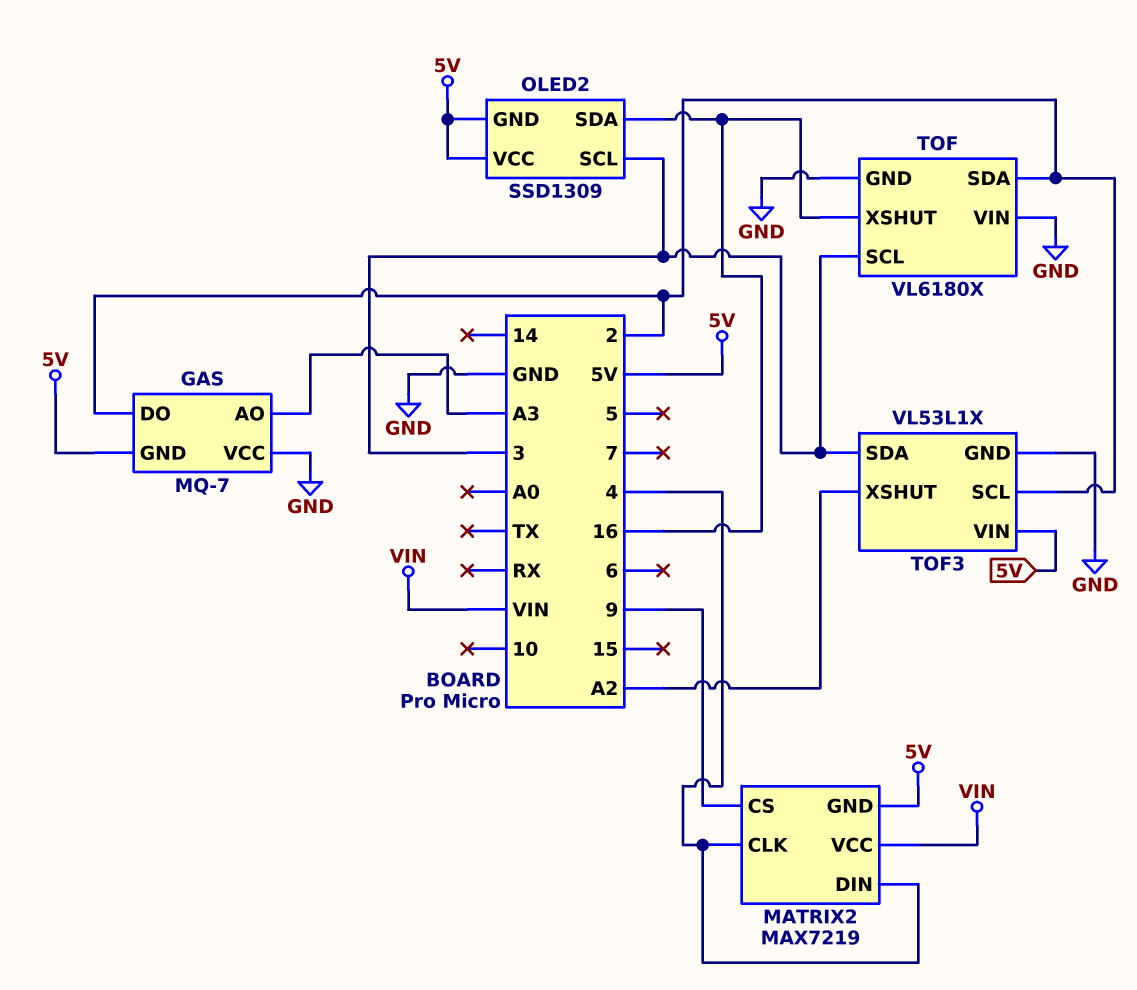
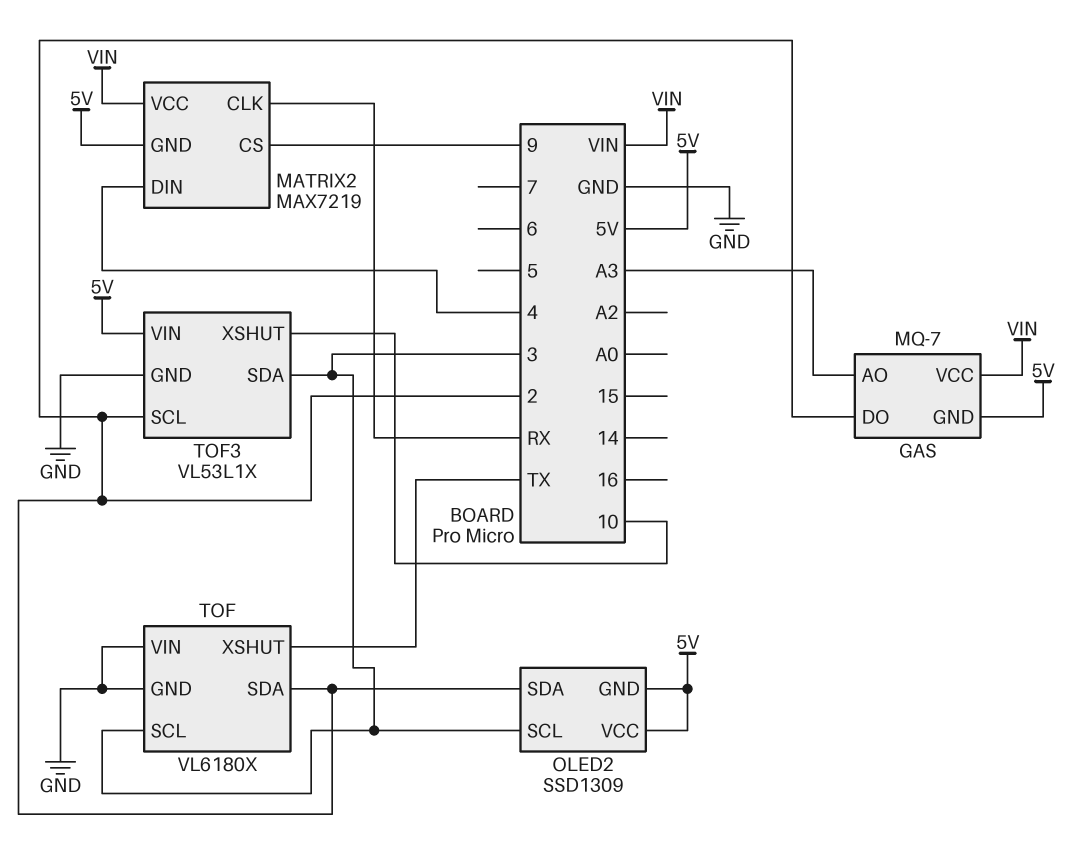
GAS pin VCC: GND -> VIN
MATRIX2 pin CLK: 4 -> RX
OLED2 pin SDA: 16 -> 2
TOF pin XSHUT: 16 -> TX
TOF3 pin XSHUT: A2 -> 10

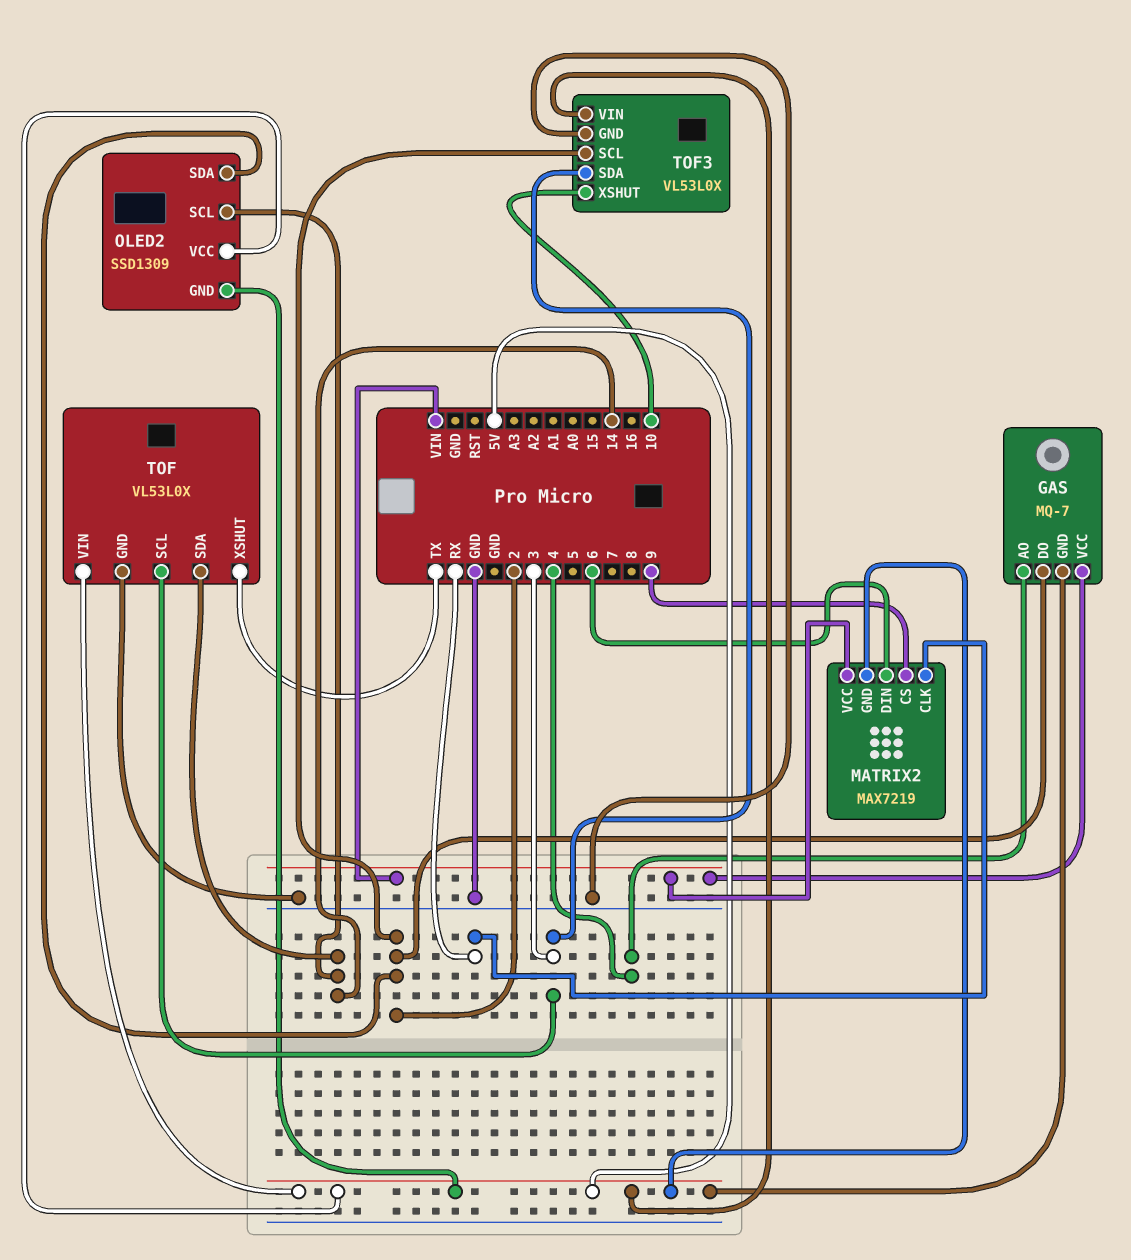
GAS pin AO: A3 -> 4
MATRIX2 pin DIN: 4 -> 6
OLED2 pin SCL: 3 -> 14
TOF: VL6180X -> VL53L0X
TOF pin SDA: 2 -> 14
TOF pin VIN: GND -> 5V
TOF3: VL53L1X -> VL53L0X

